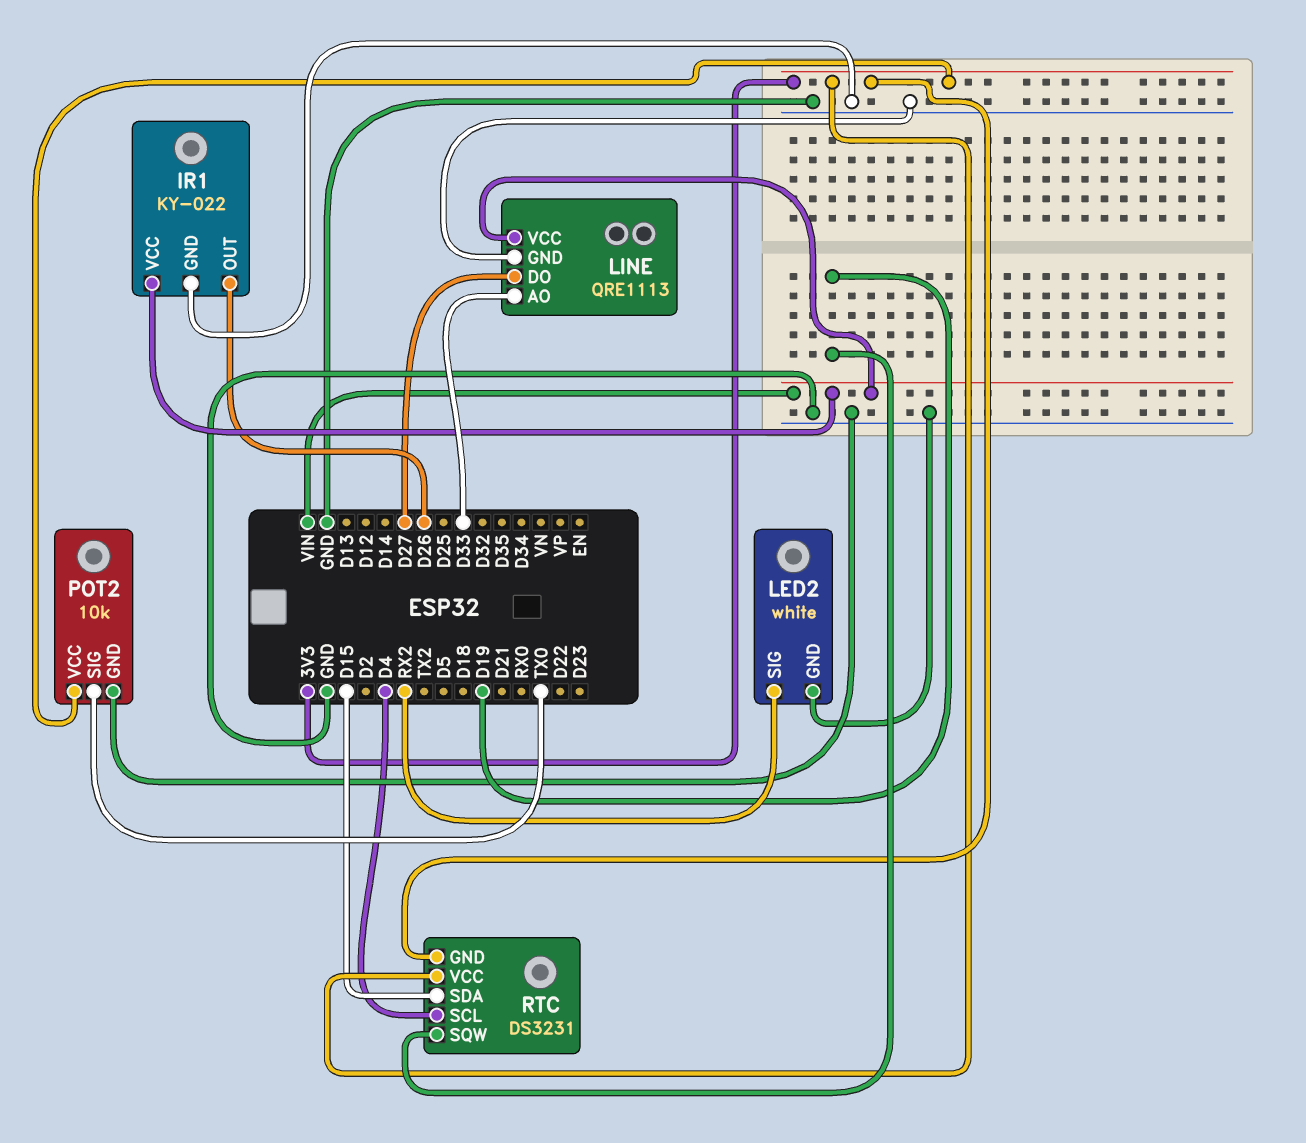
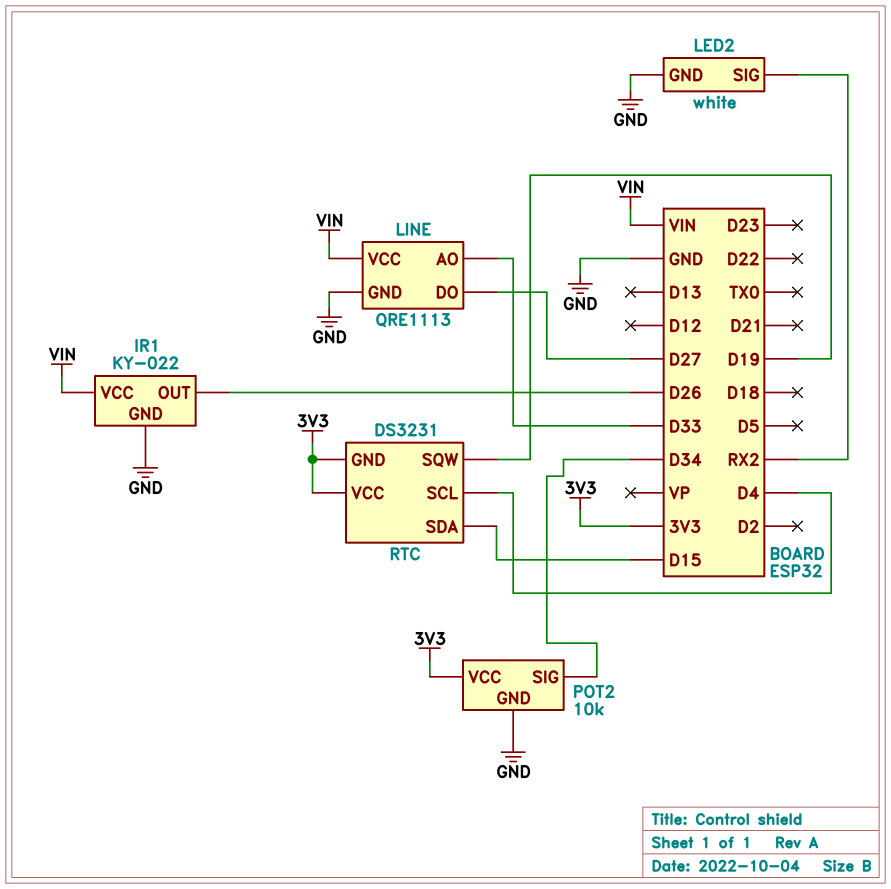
POT2 pin SIG: TX0 -> D34

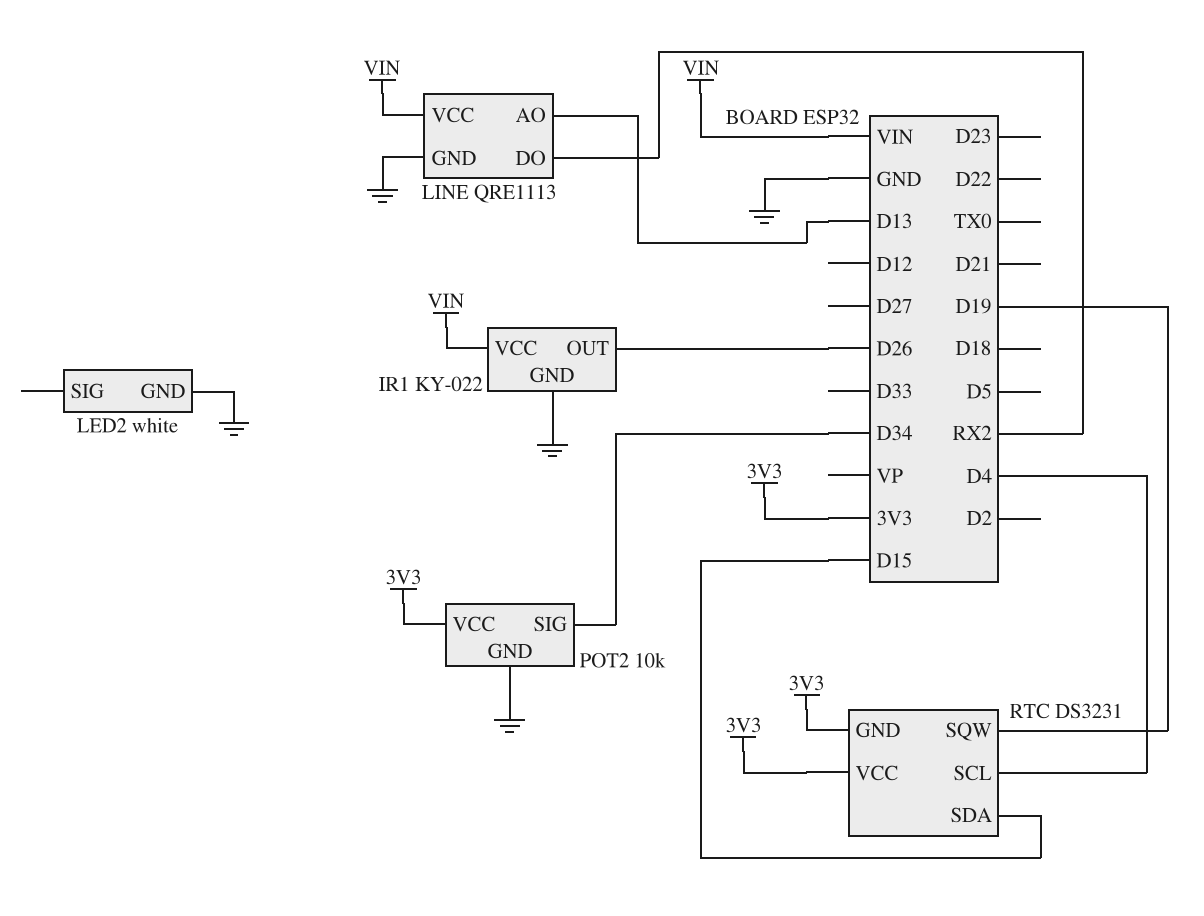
LED2 pin SIG: RX2 -> none
LINE pin AO: D33 -> D13
LINE pin DO: D27 -> RX2

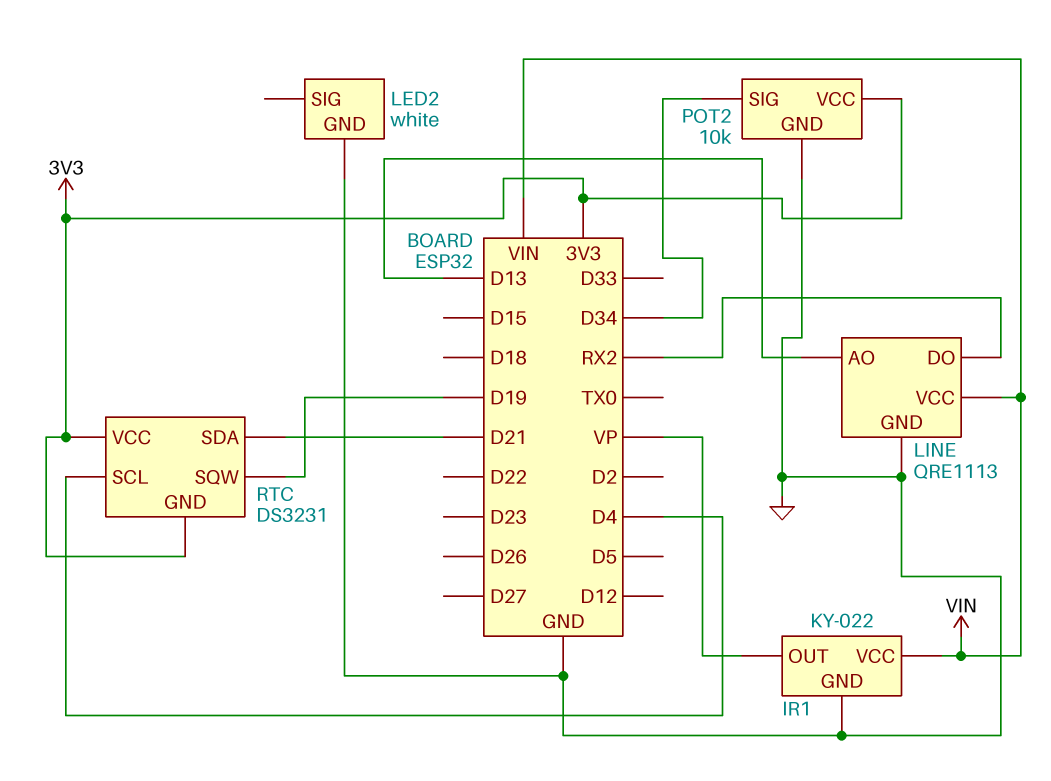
IR1 pin OUT: D26 -> VP
RTC pin SDA: D15 -> D21

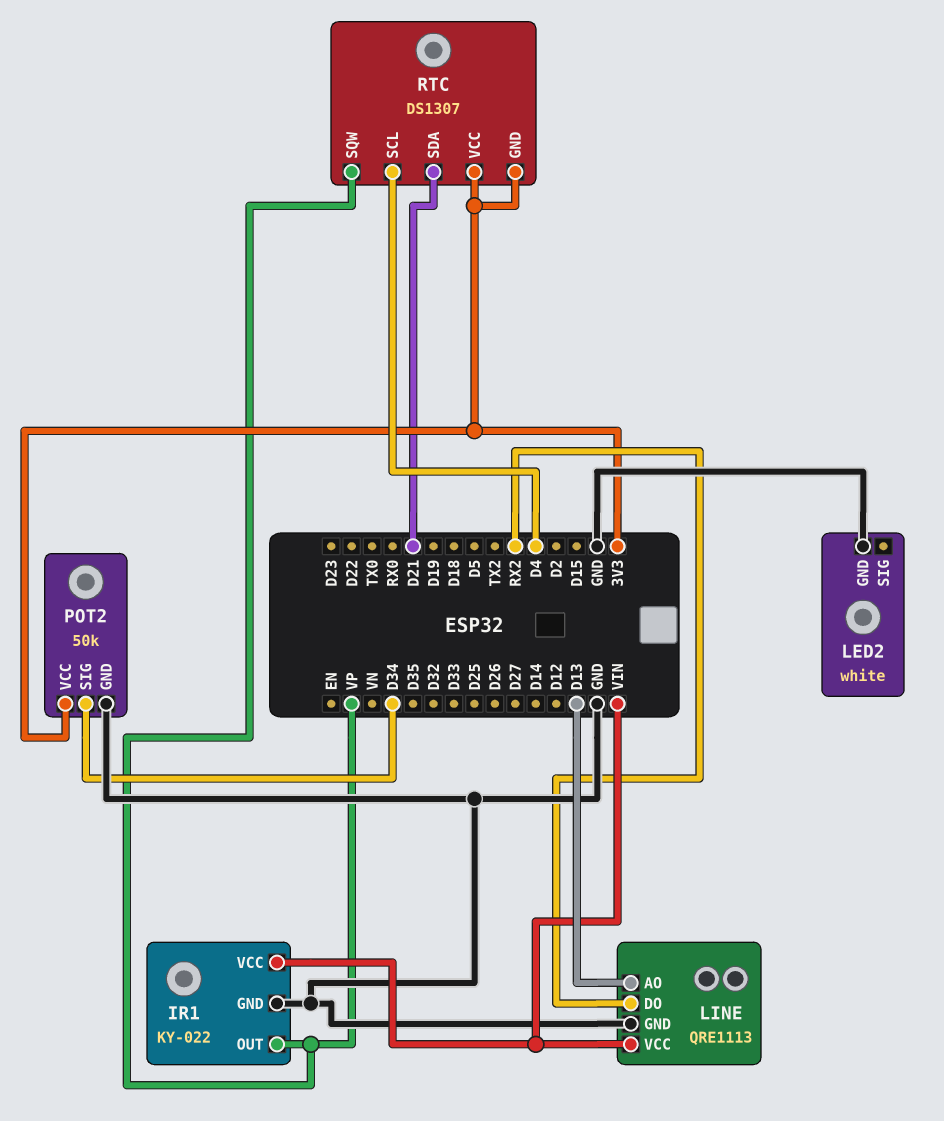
POT2: 10k -> 50k
RTC: DS3231 -> DS1307
RTC pin SQW: D19 -> VP

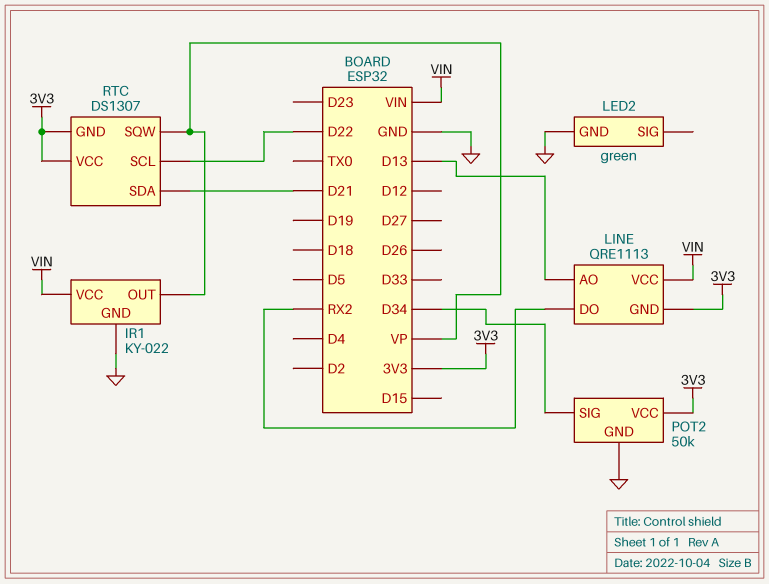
LED2: white -> green
LINE pin GND: GND -> 3V3
RTC pin SCL: D4 -> D22

